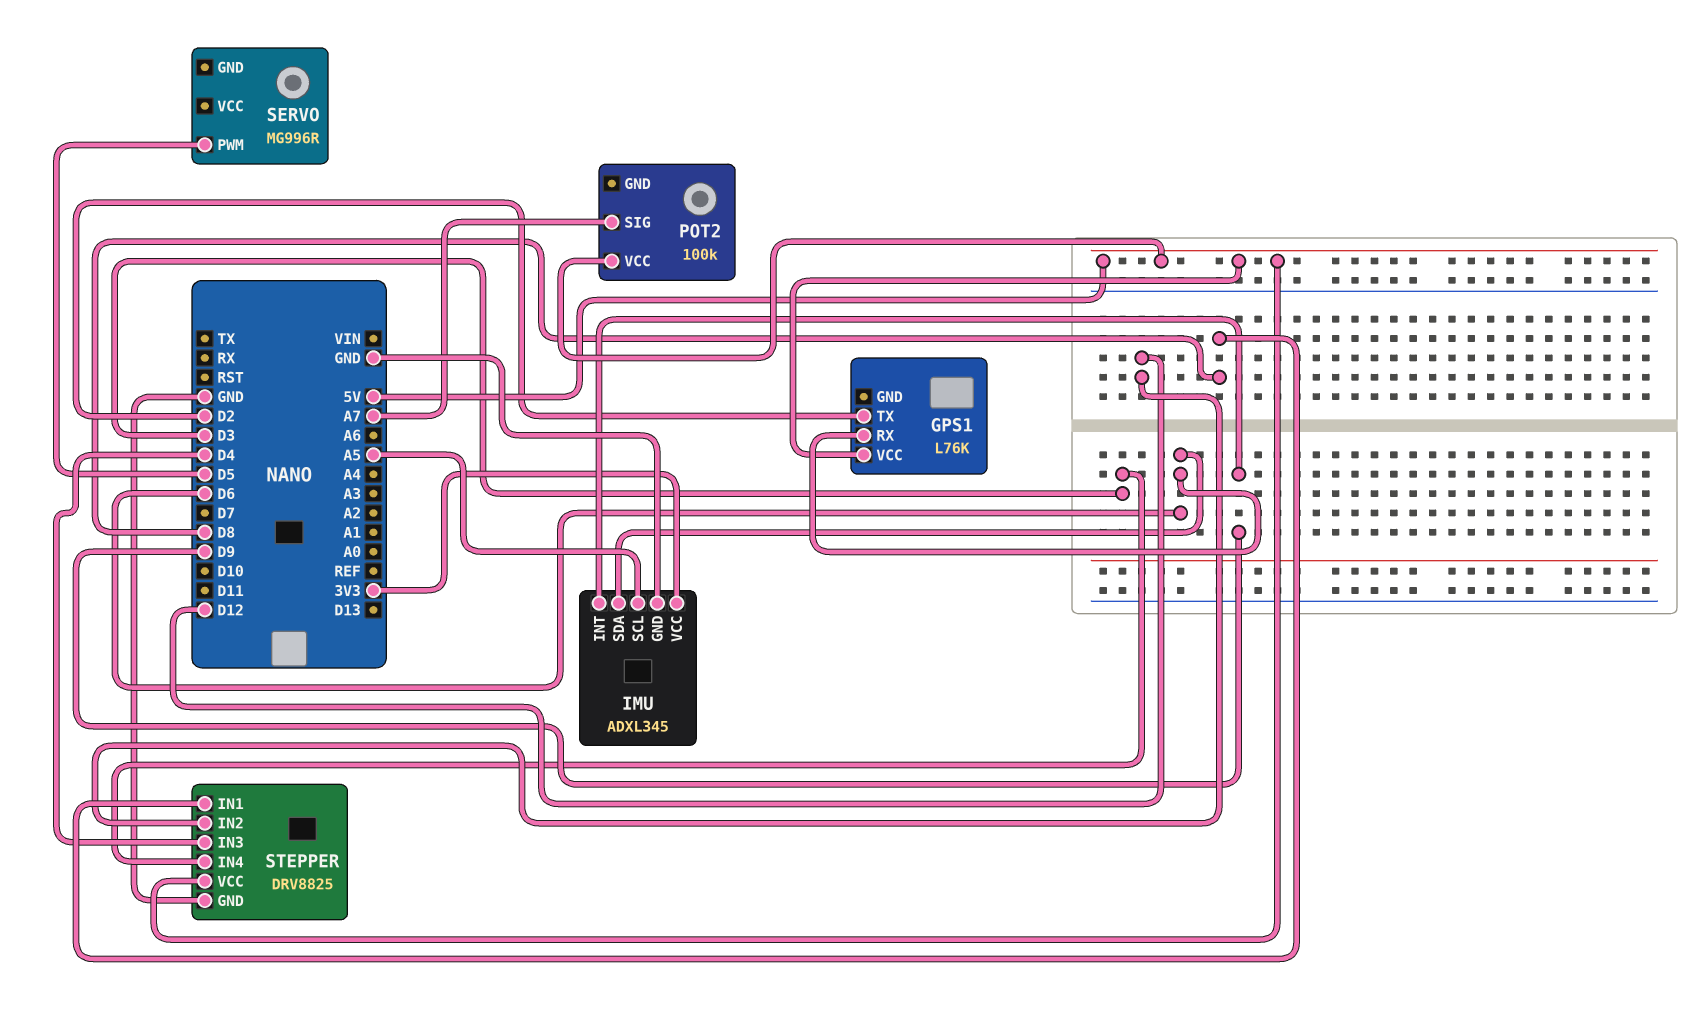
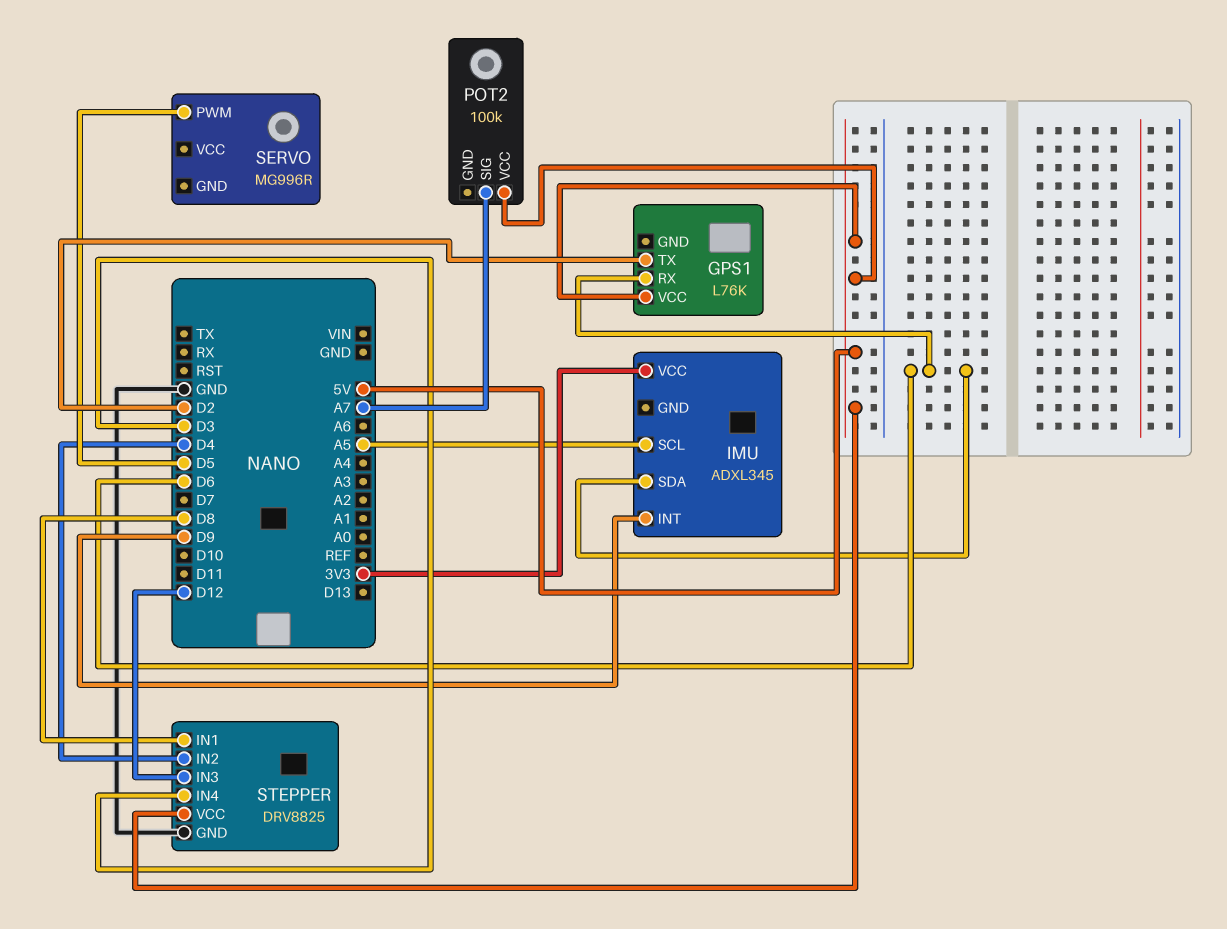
IMU pin GND: GND -> none
STEPPER pin IN2: D12 -> D4
STEPPER pin IN3: D4 -> D12

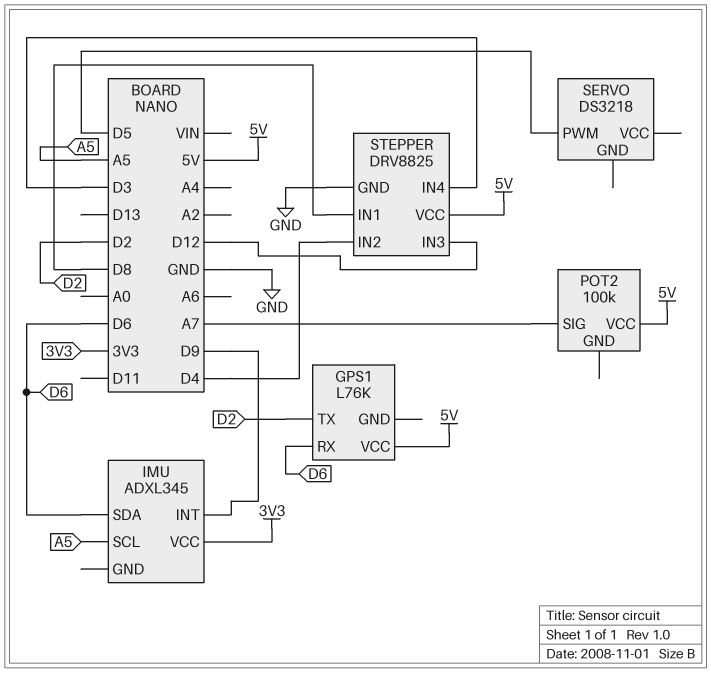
SERVO: MG996R -> DS3218

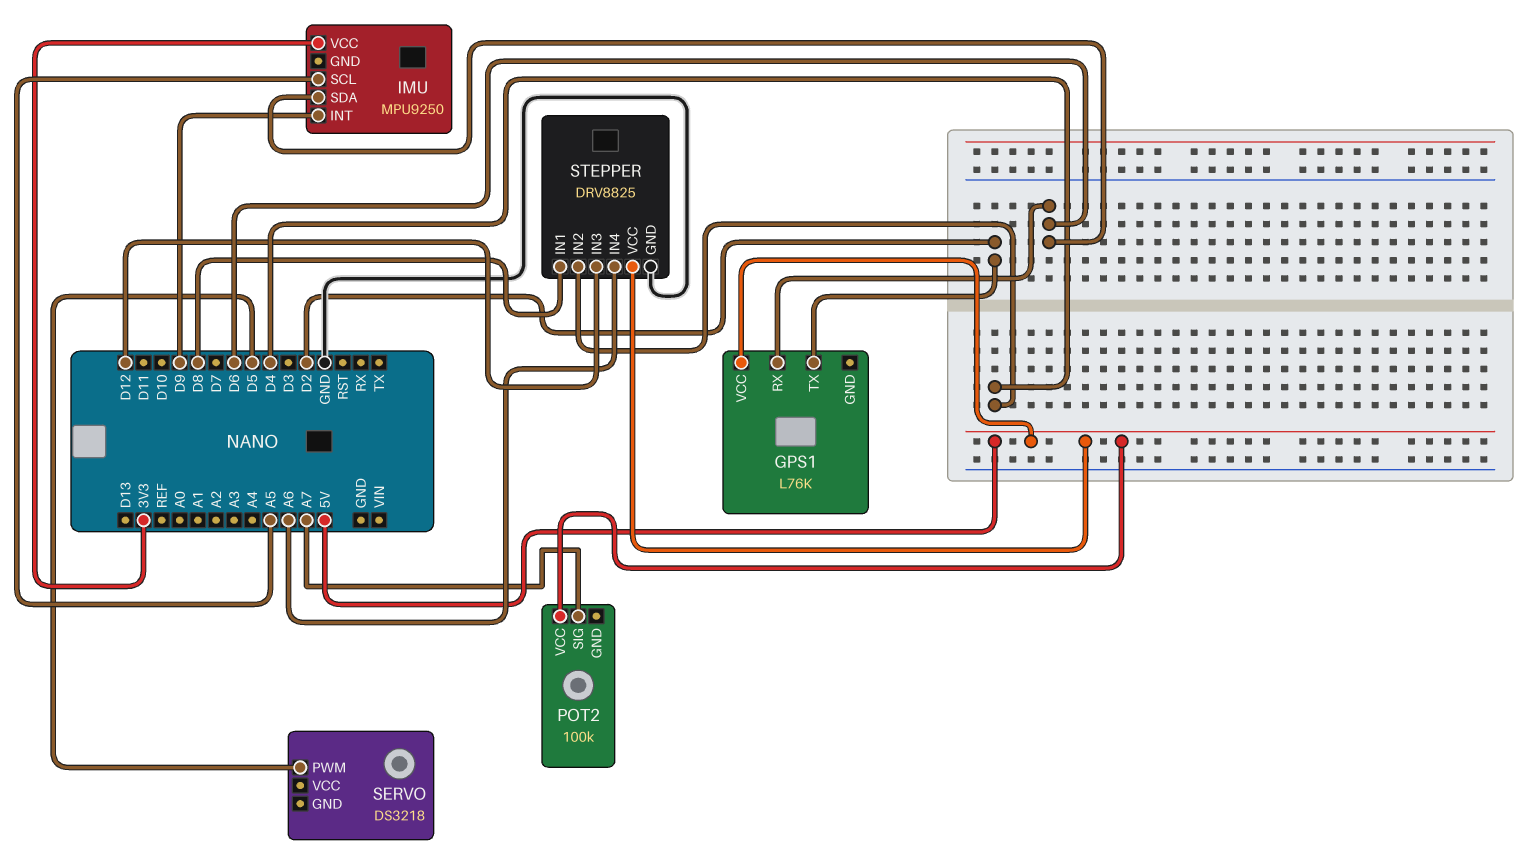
IMU: ADXL345 -> MPU9250
STEPPER pin IN4: D3 -> A6

